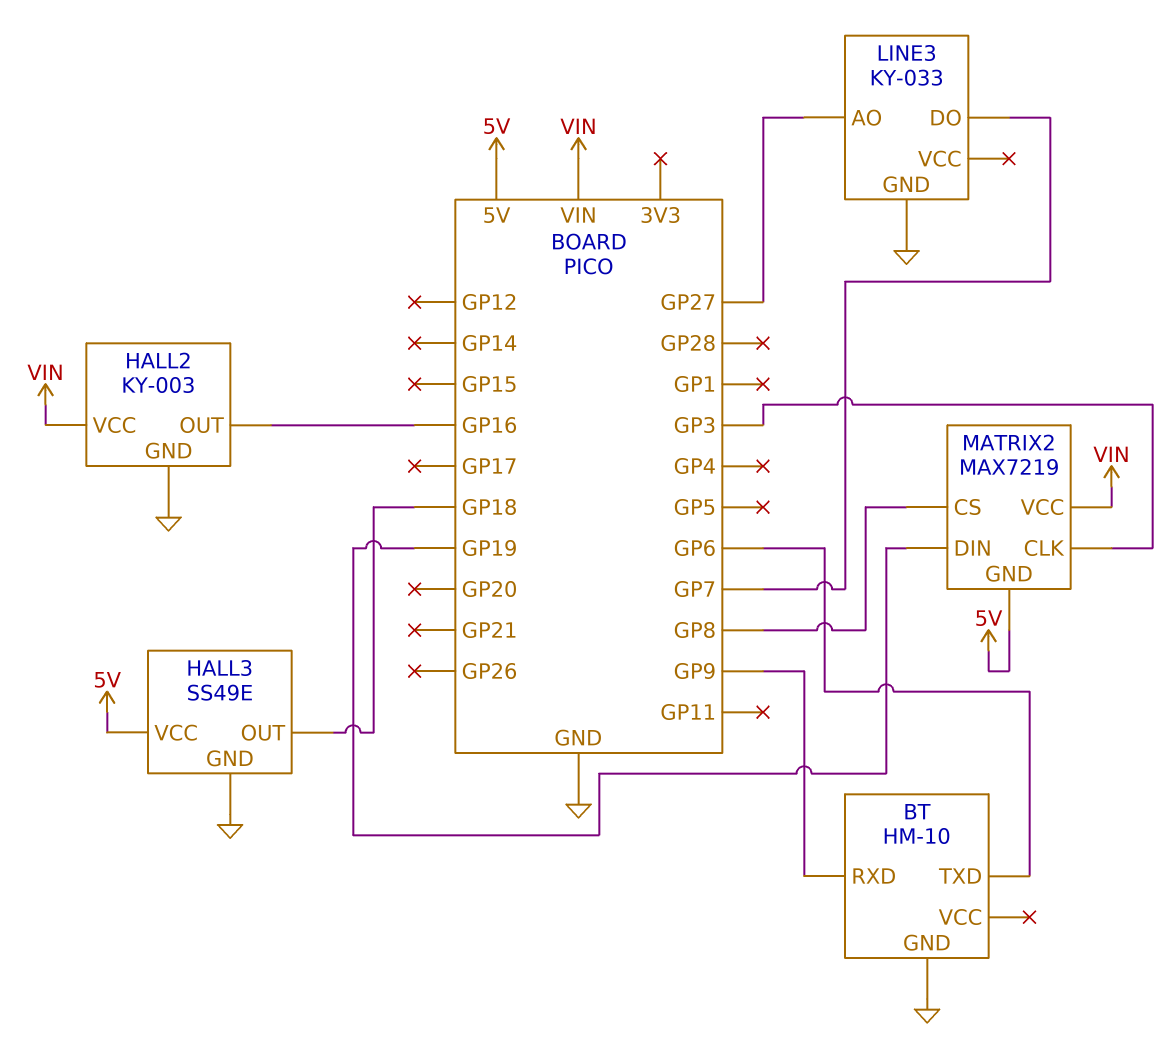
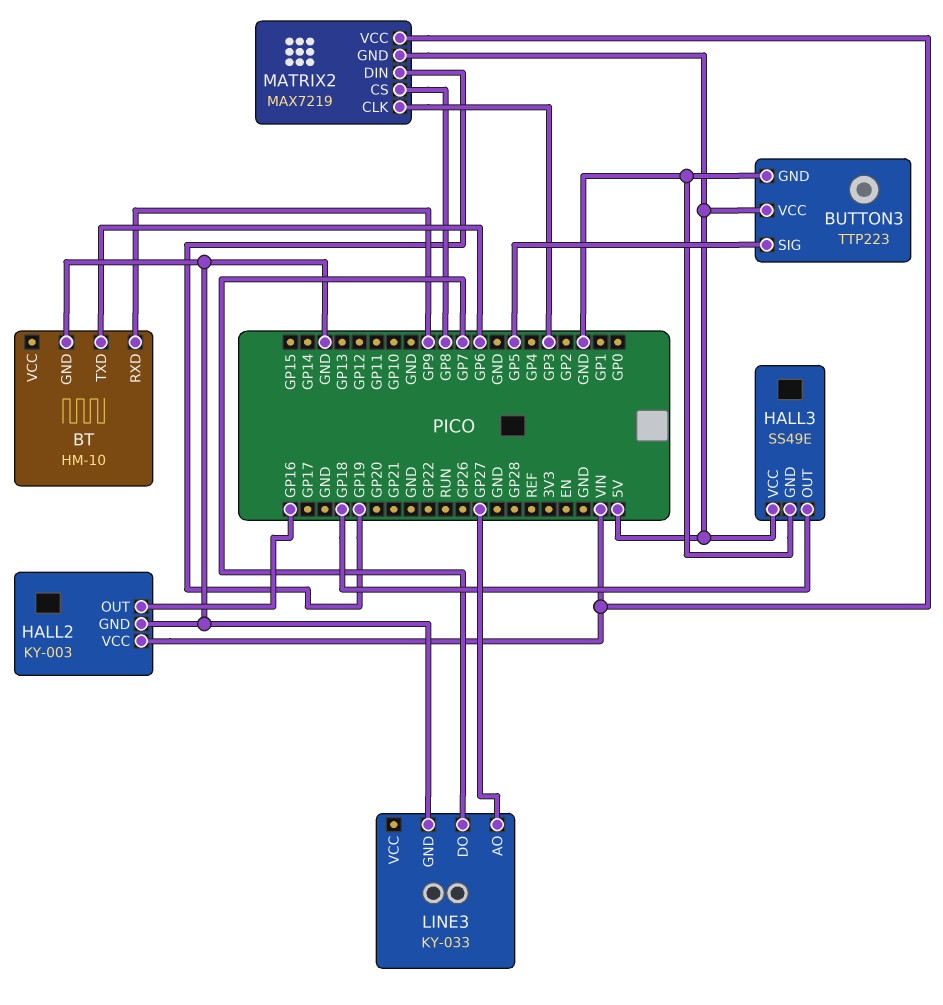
BUTTON3: none -> TTP223
BUTTON3 pin GND: none -> GND
BUTTON3 pin SIG: none -> GP5
BUTTON3 pin VCC: none -> 5V

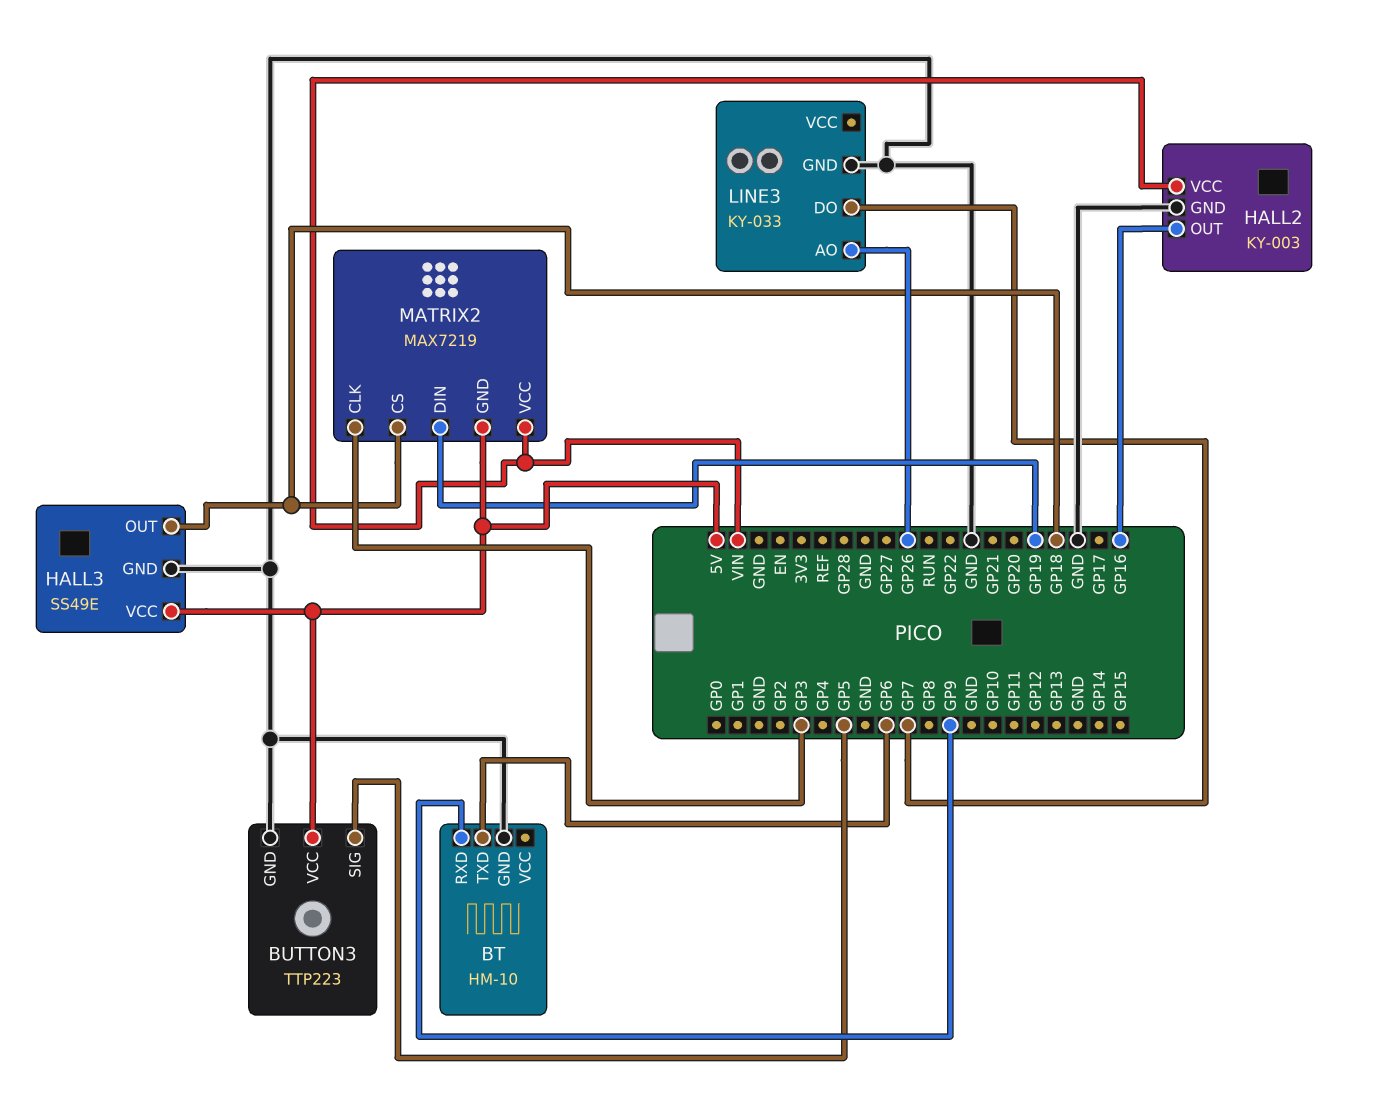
LINE3 pin AO: GP27 -> GP26
MATRIX2 pin CS: GP8 -> GP18

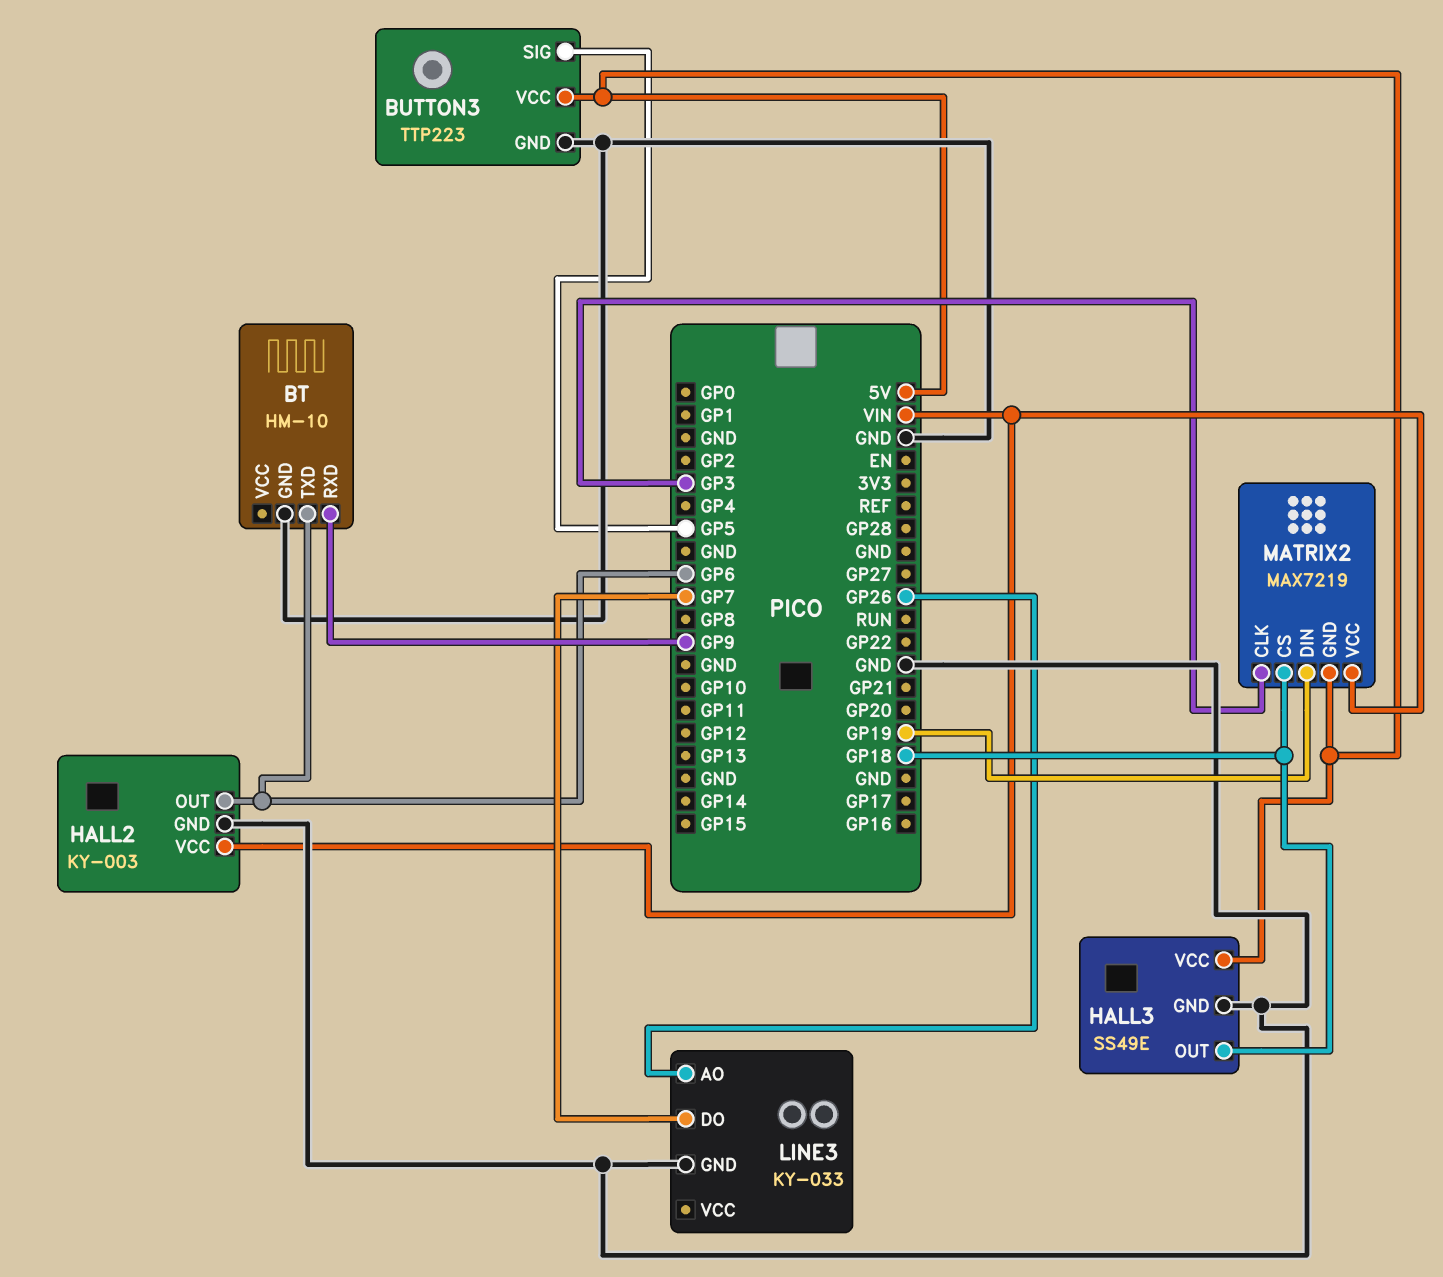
HALL2 pin OUT: GP16 -> GP6

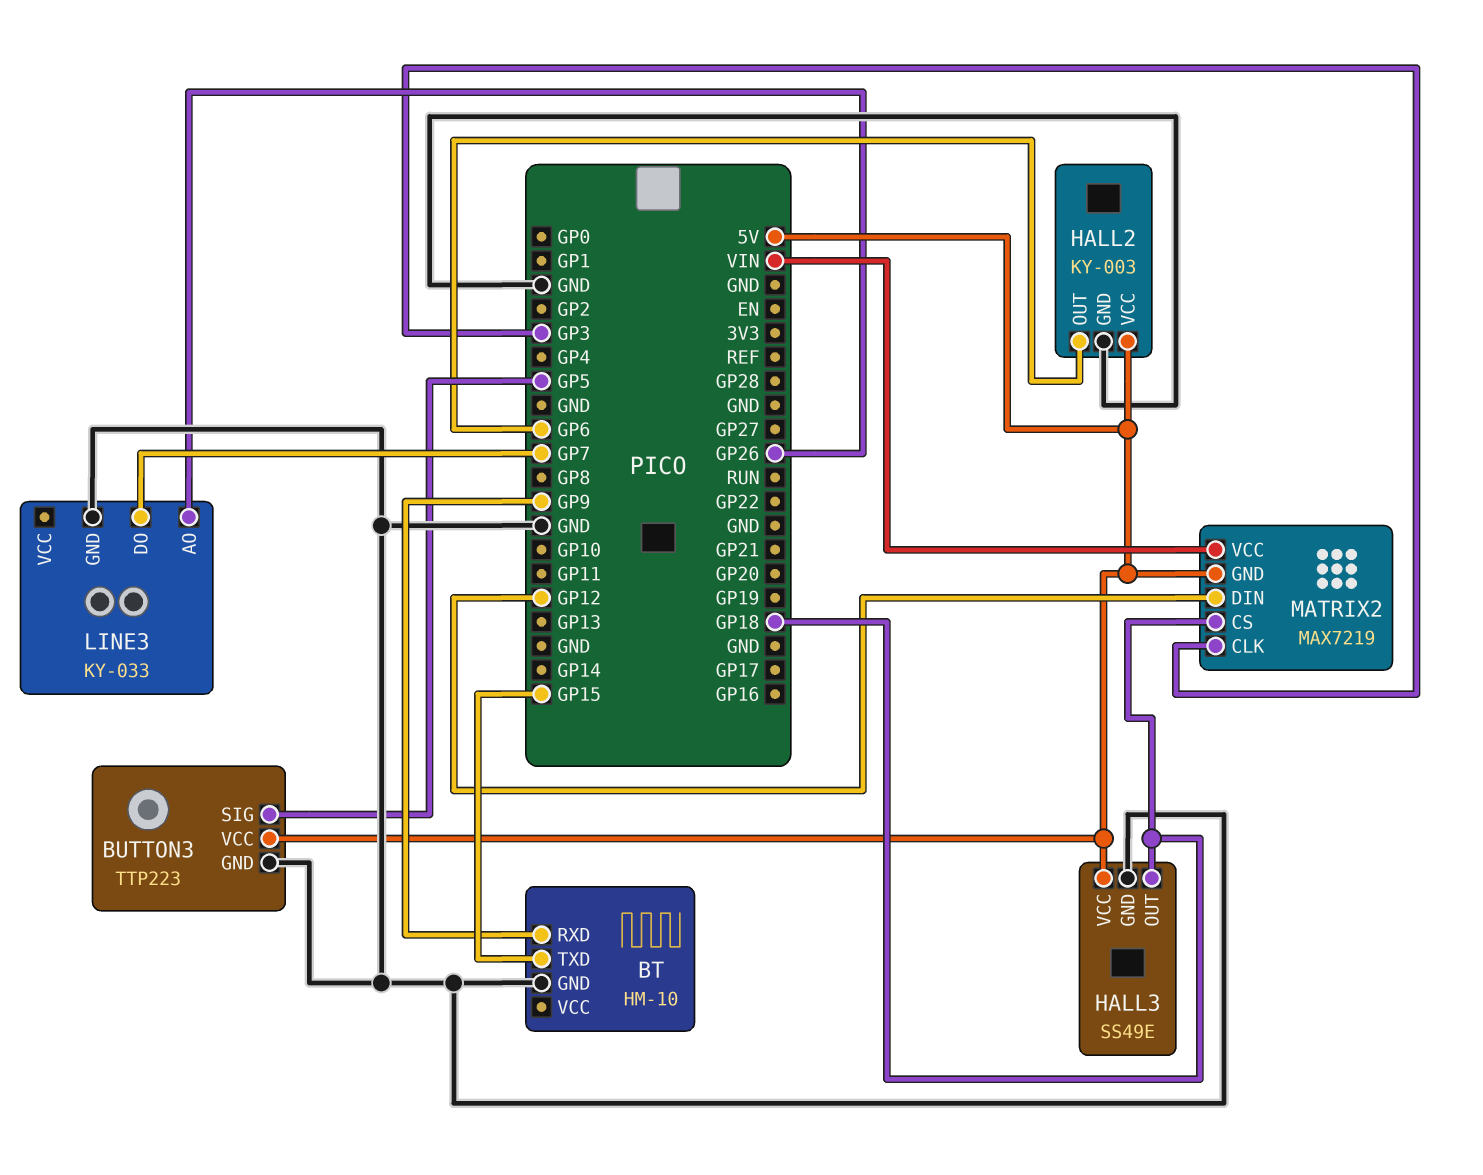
BT pin TXD: GP6 -> GP15
HALL2 pin VCC: VIN -> 5V
MATRIX2 pin DIN: GP19 -> GP12

